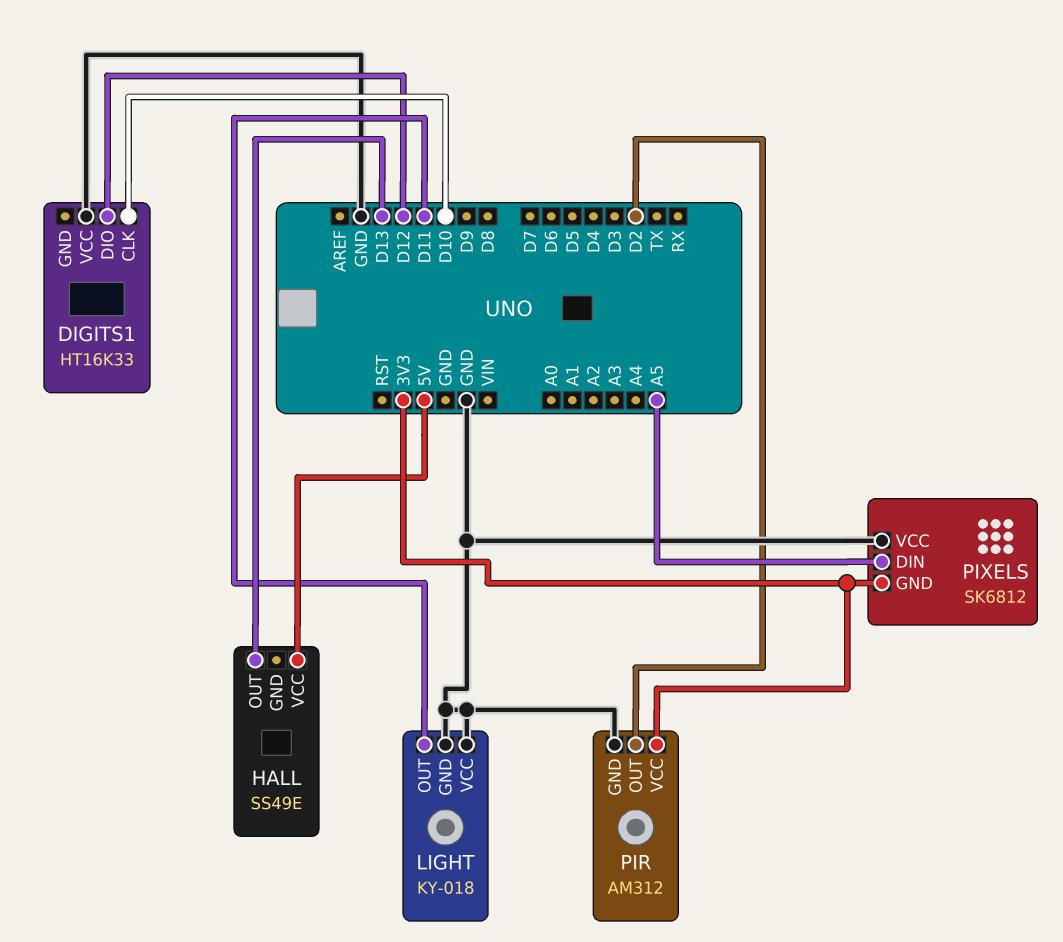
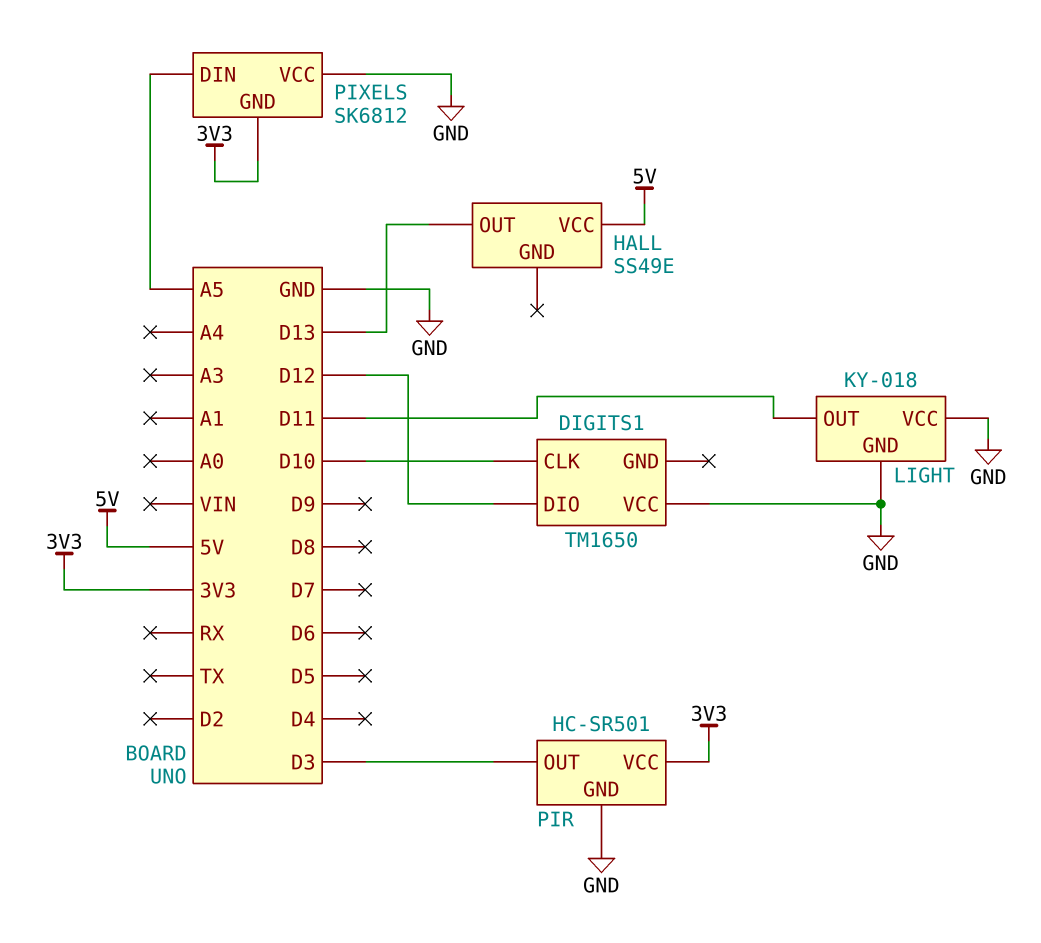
DIGITS1: HT16K33 -> TM1650
PIR: AM312 -> HC-SR501
PIR pin OUT: D2 -> D3

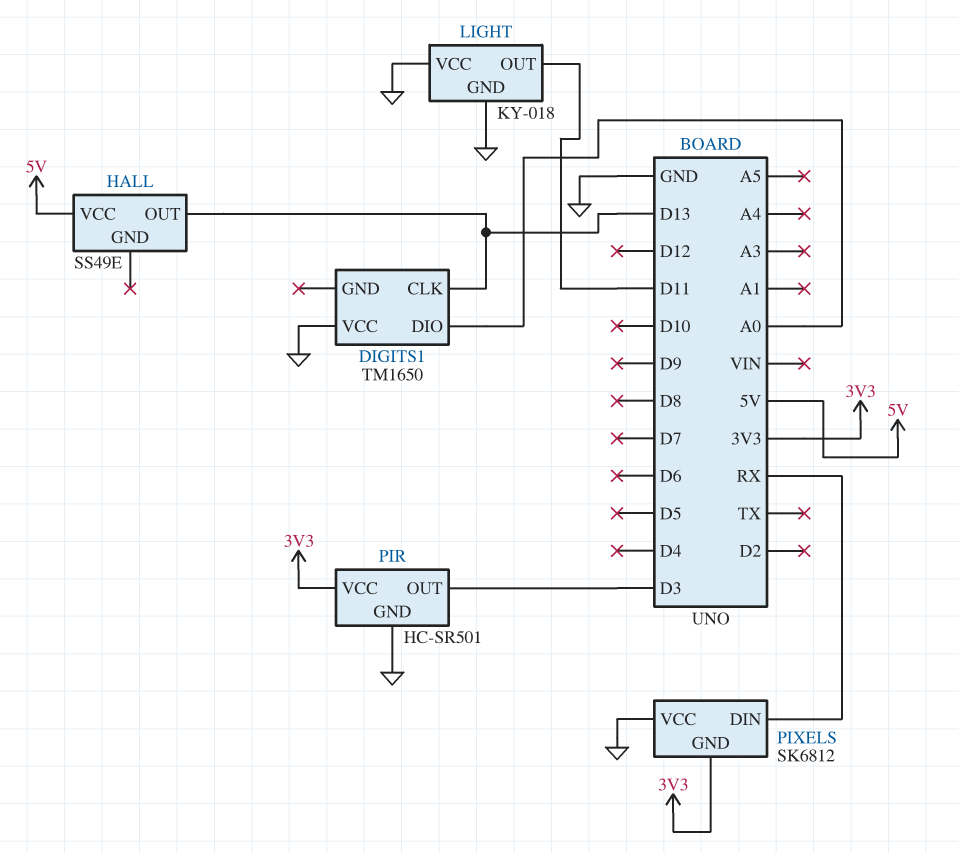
DIGITS1 pin CLK: D10 -> D13
DIGITS1 pin DIO: D12 -> A0
PIXELS pin DIN: A5 -> RX

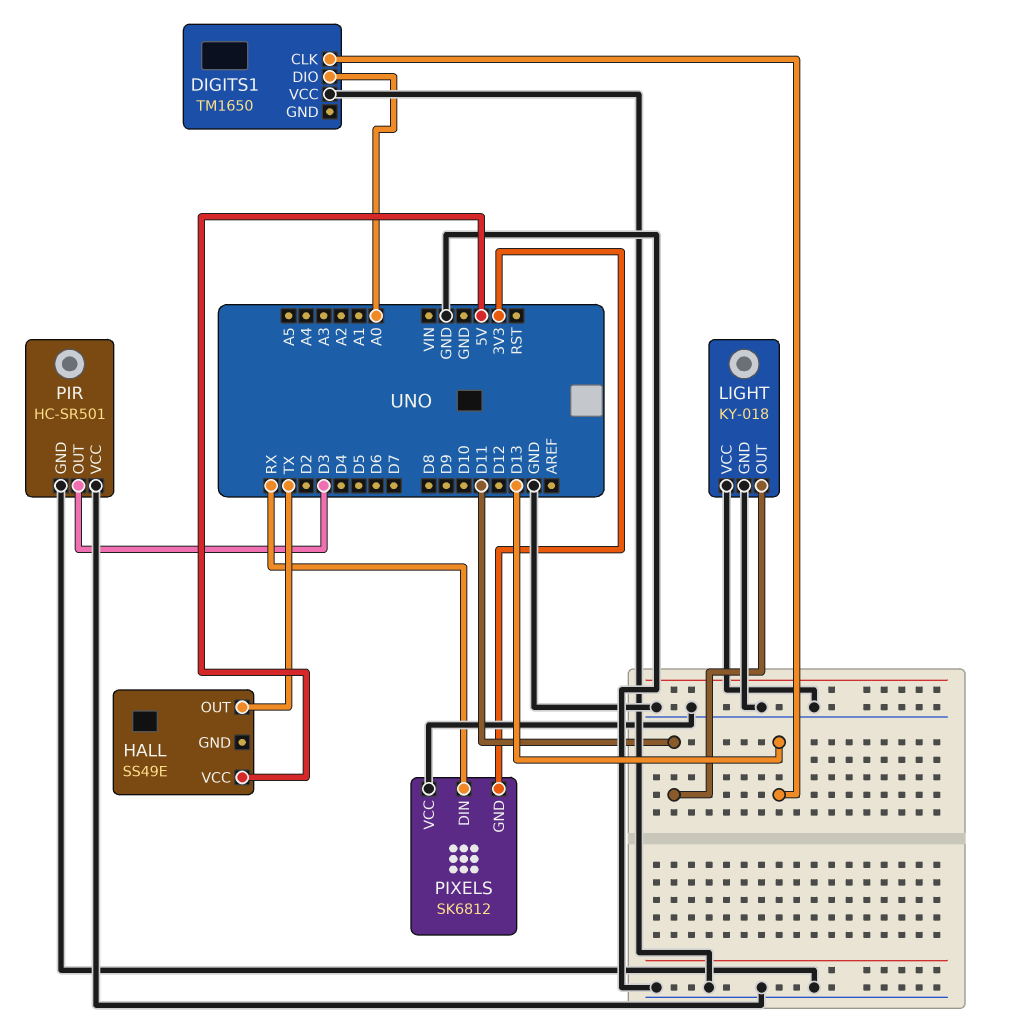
HALL pin OUT: D13 -> TX
PIR pin VCC: 3V3 -> GND

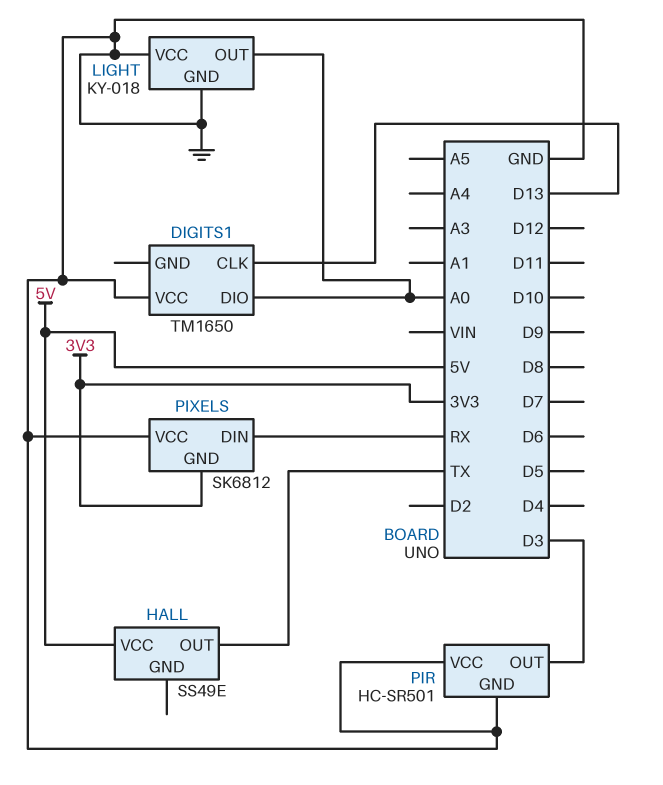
LIGHT pin OUT: D11 -> A0

